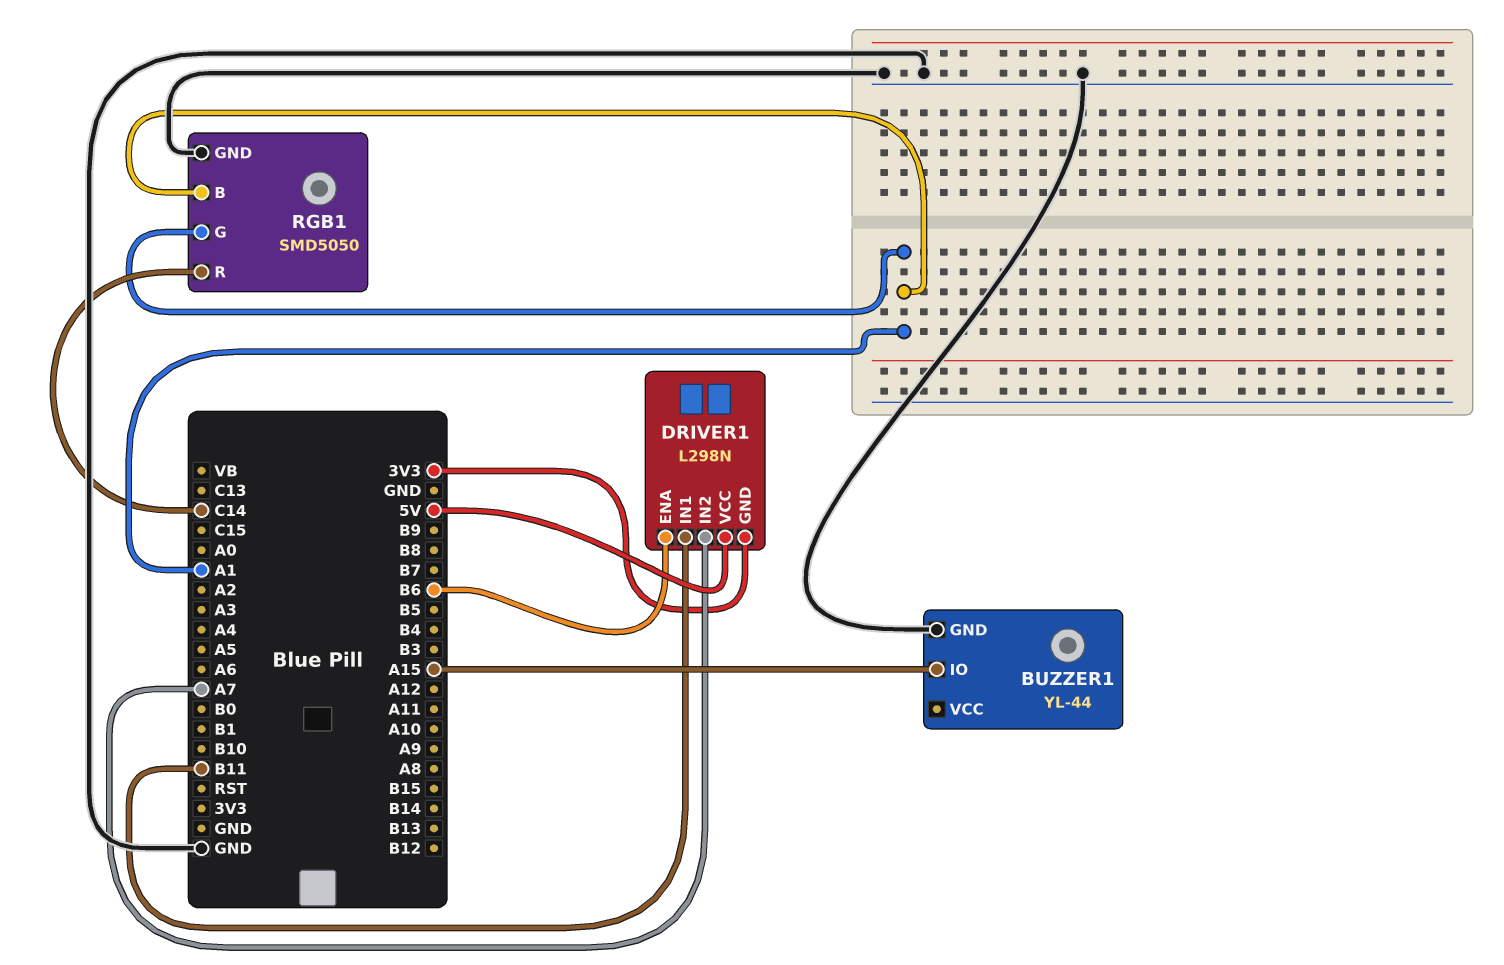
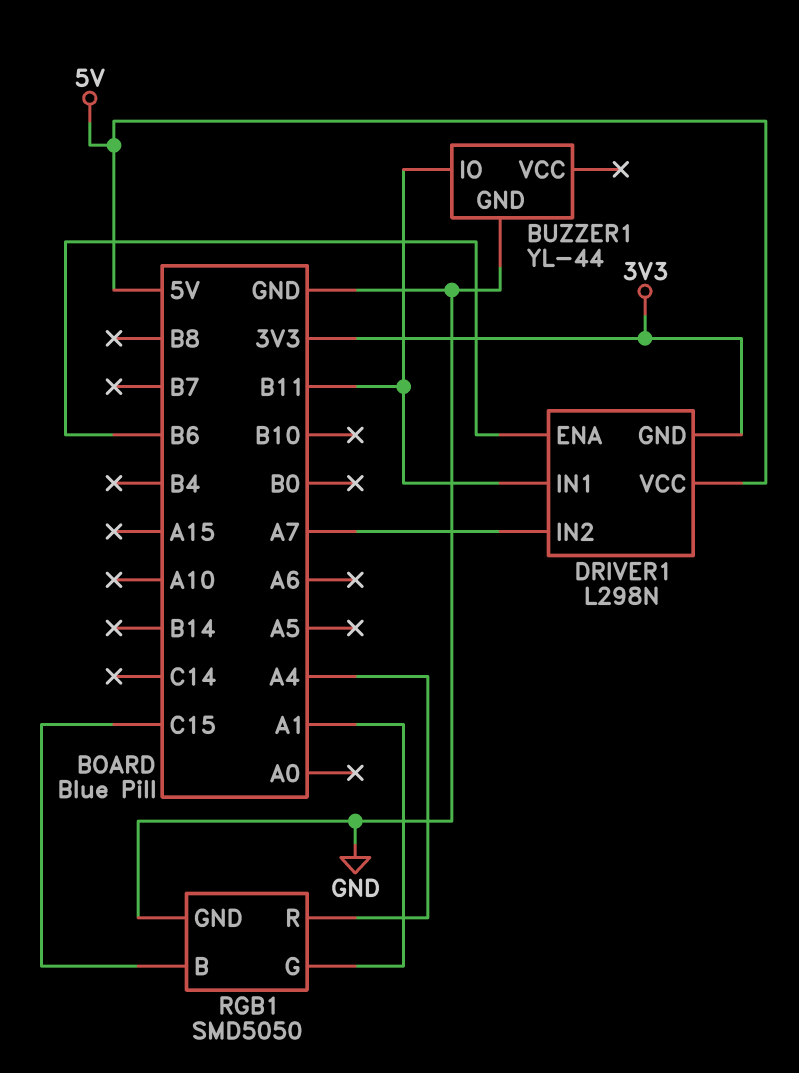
BUZZER1 pin IO: A15 -> B11
RGB1 pin B: A1 -> C15
RGB1 pin R: C14 -> A4

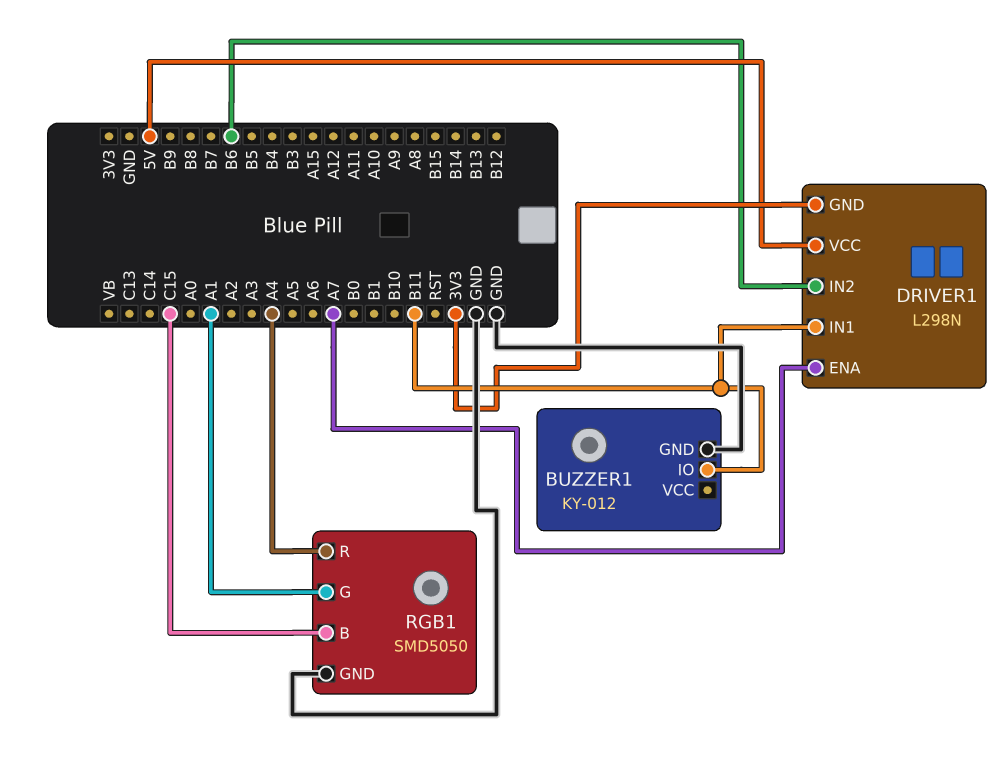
BUZZER1: YL-44 -> KY-012
DRIVER1 pin ENA: B6 -> A7
DRIVER1 pin IN2: A7 -> B6

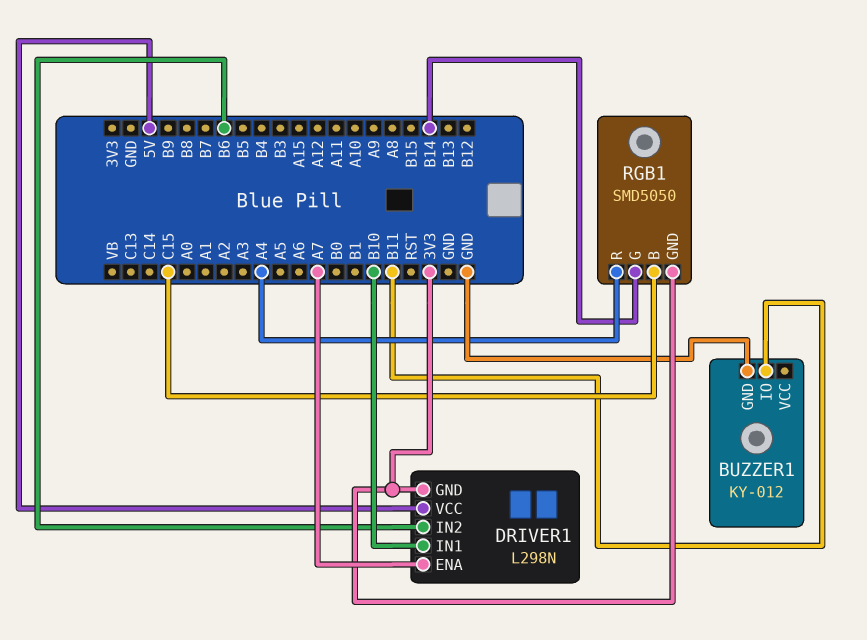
DRIVER1 pin IN1: B11 -> B10
RGB1 pin G: A1 -> B14
RGB1 pin GND: GND -> 3V3

